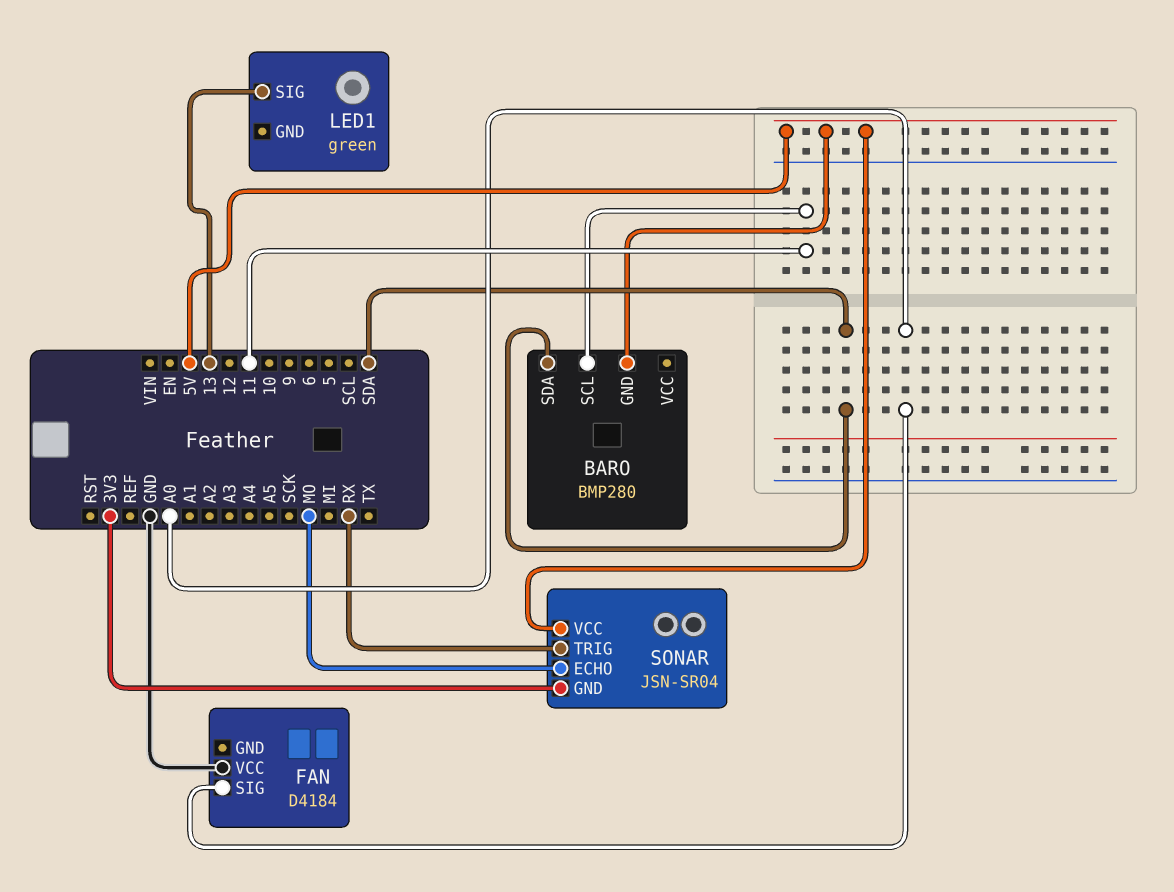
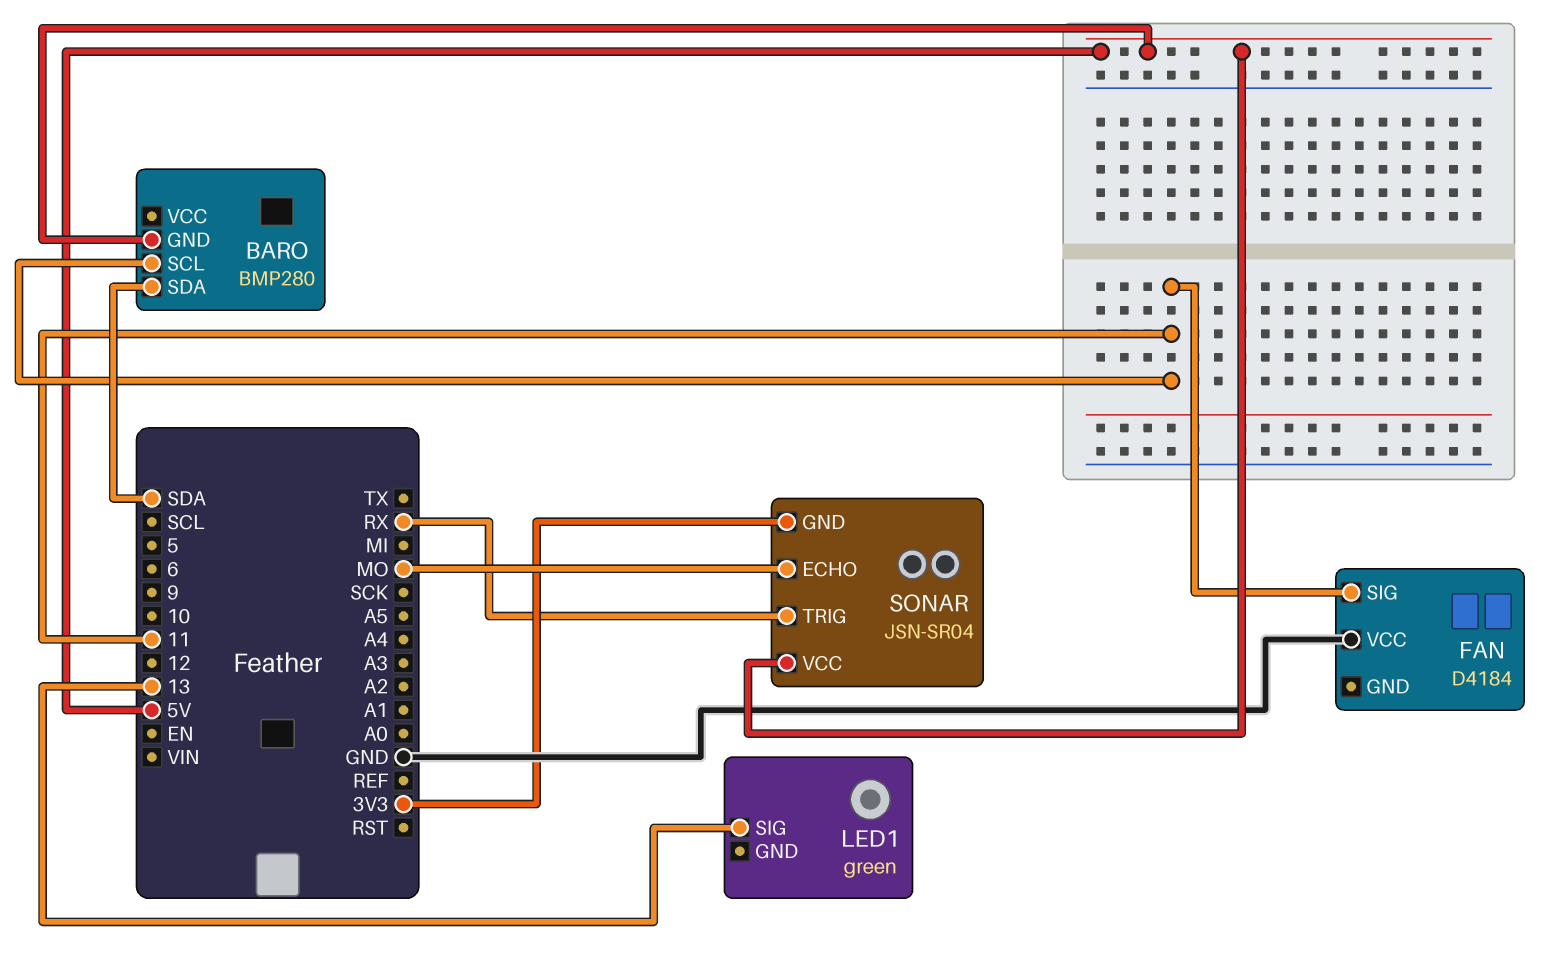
FAN pin SIG: A0 -> 11

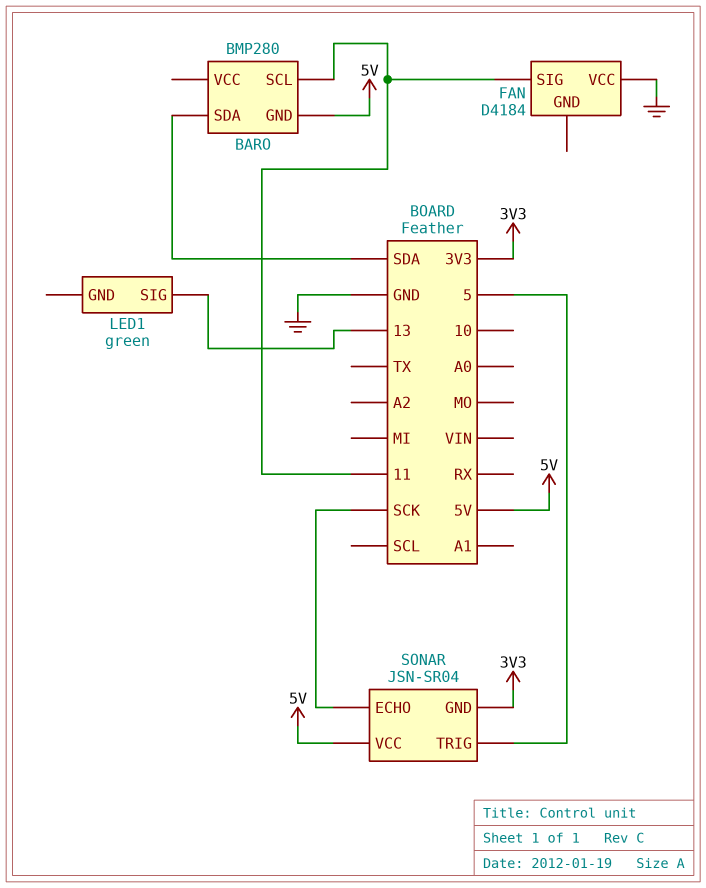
SONAR pin ECHO: MO -> SCK
SONAR pin TRIG: RX -> 5

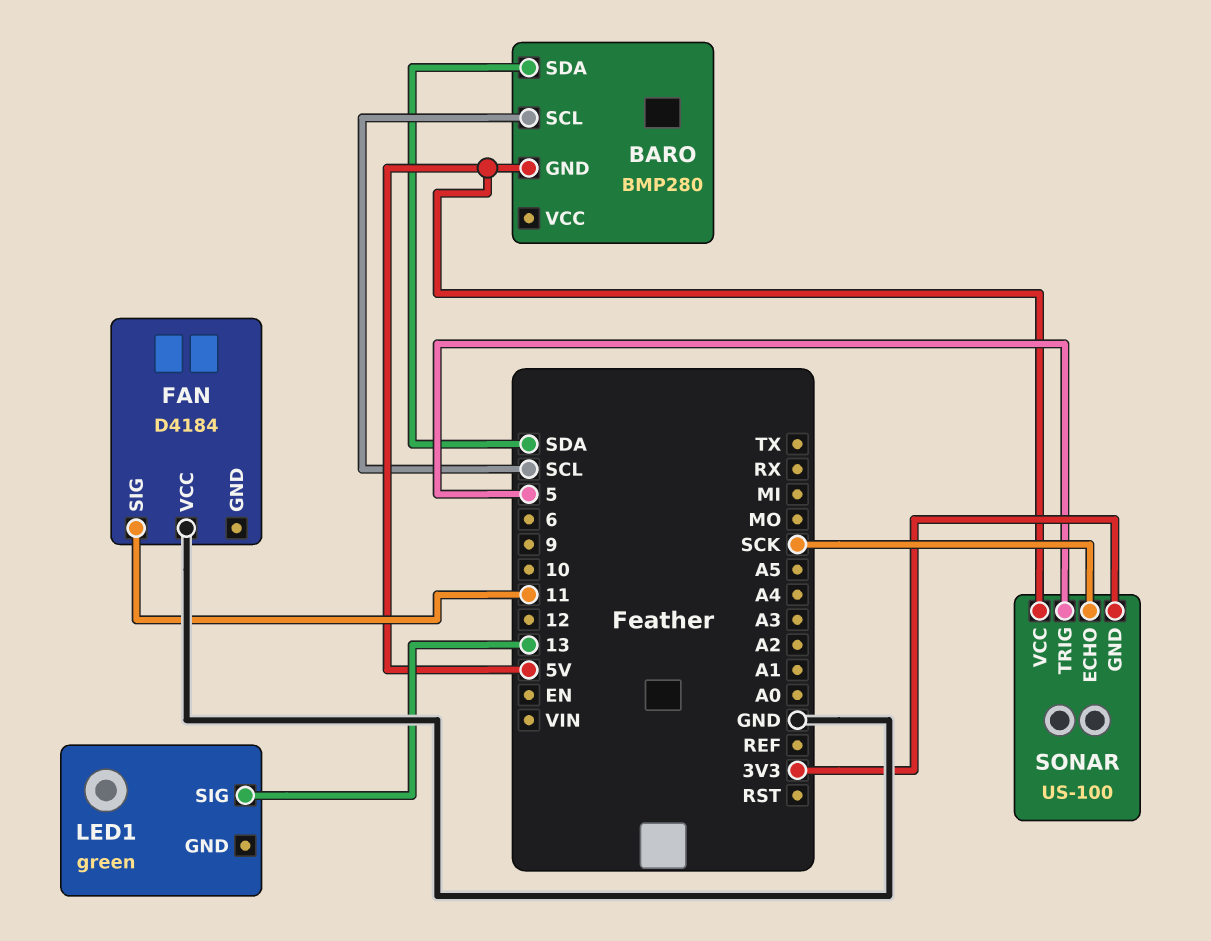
BARO pin SCL: 11 -> SCL
SONAR: JSN-SR04 -> US-100

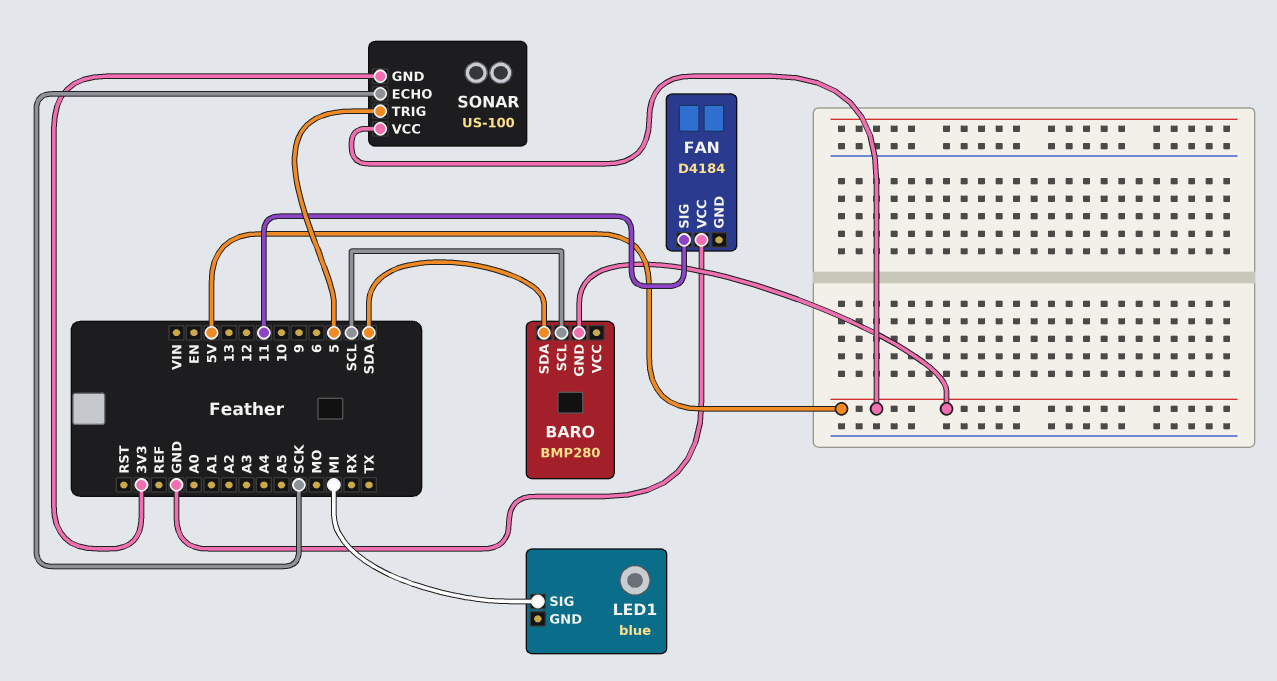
LED1: green -> blue
LED1 pin SIG: 13 -> MI

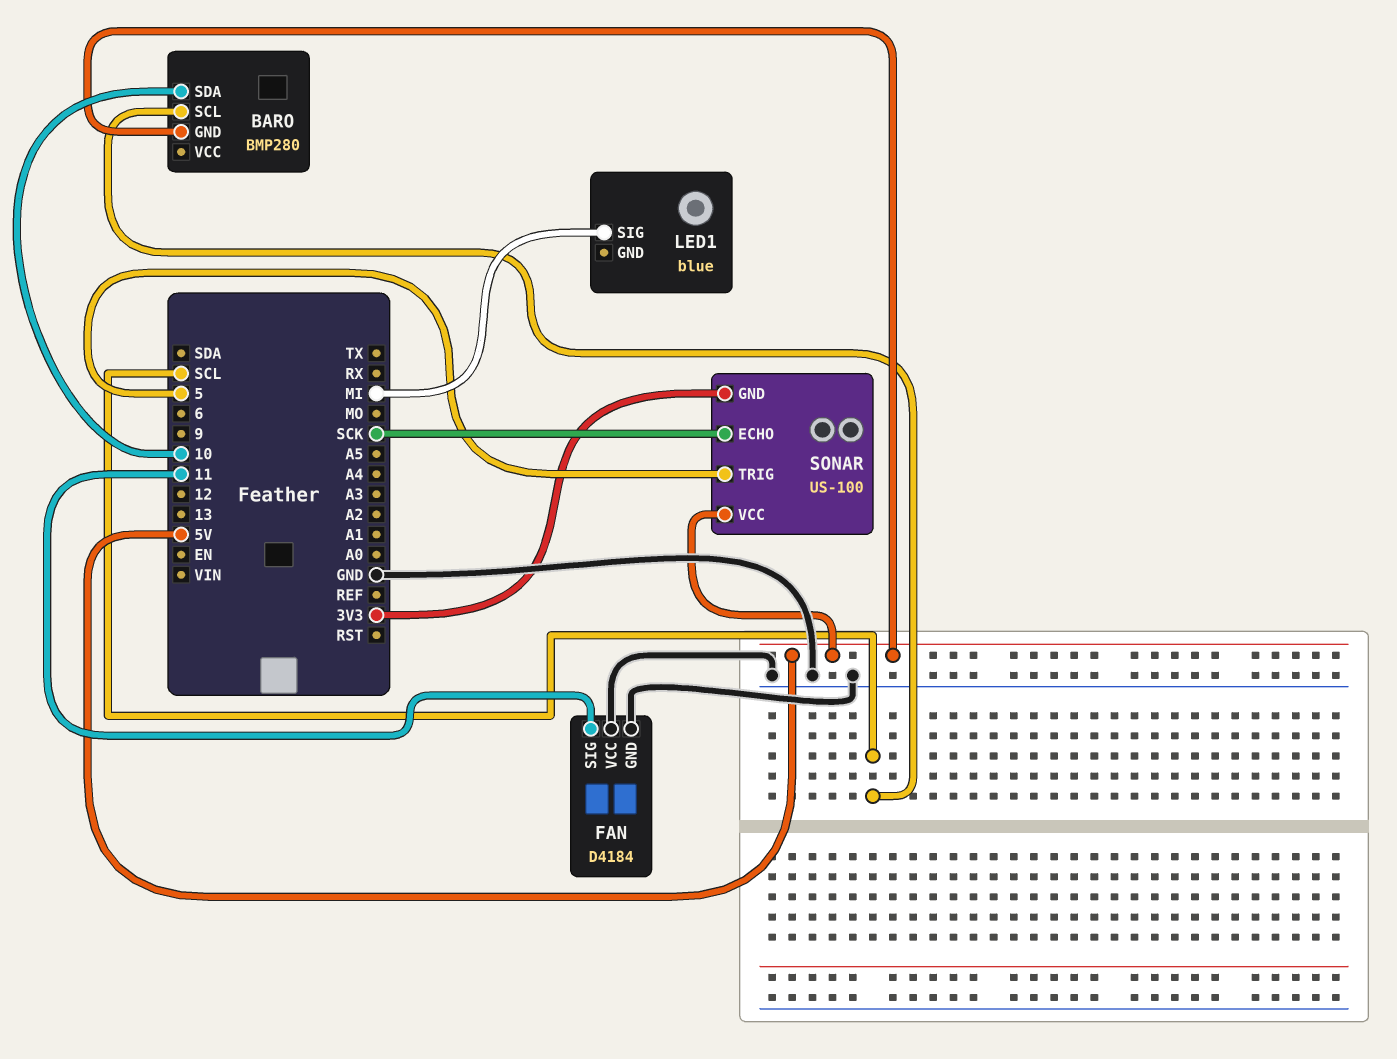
BARO pin SDA: SDA -> 10
FAN pin GND: none -> GND

